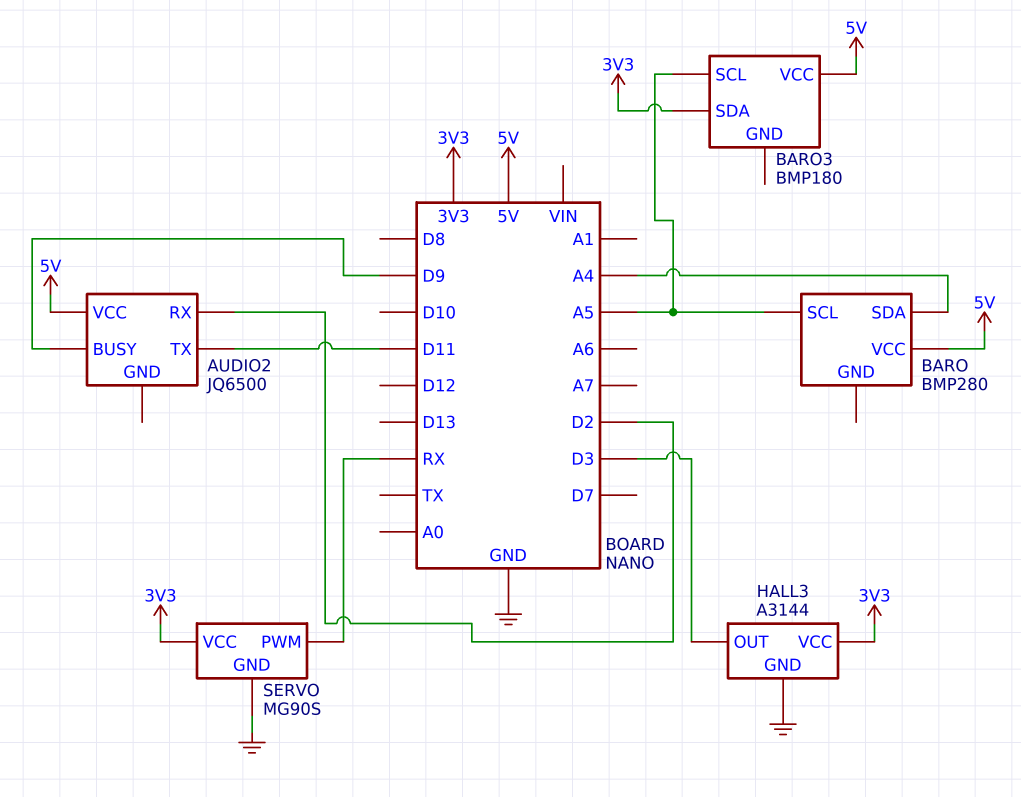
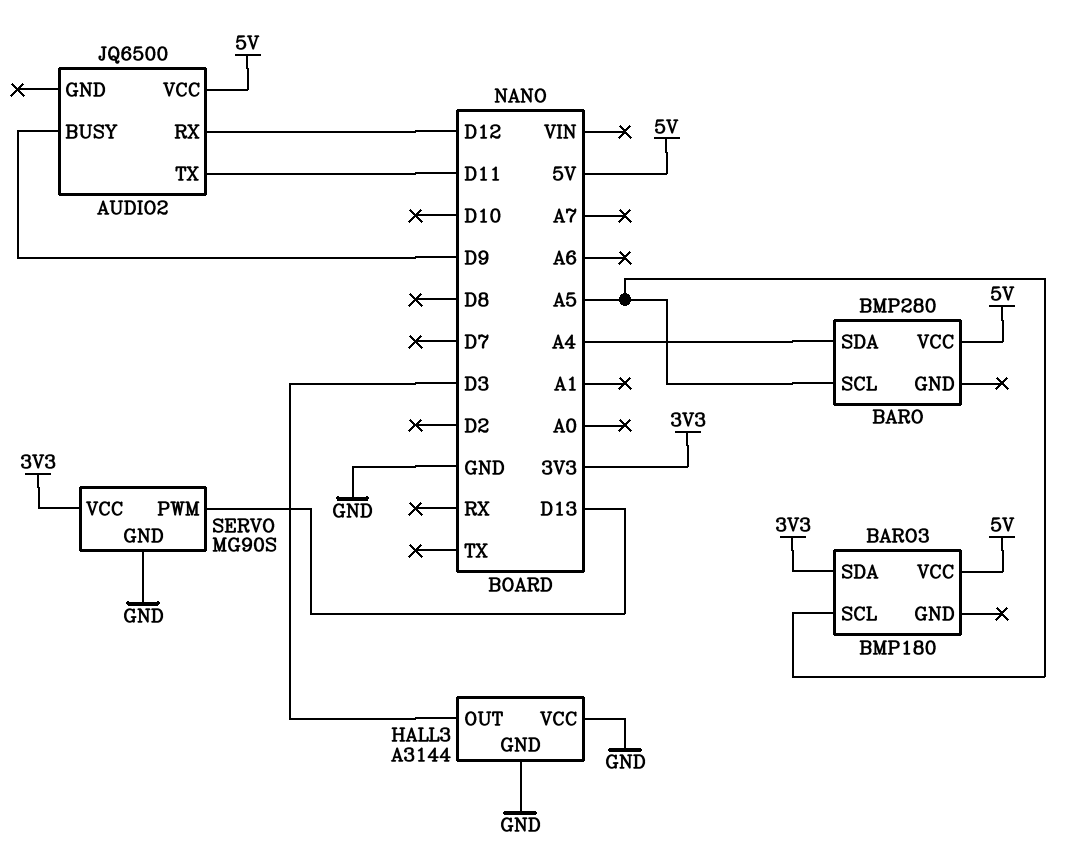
AUDIO2 pin RX: D2 -> D12
HALL3 pin VCC: 3V3 -> GND
SERVO pin PWM: RX -> D13

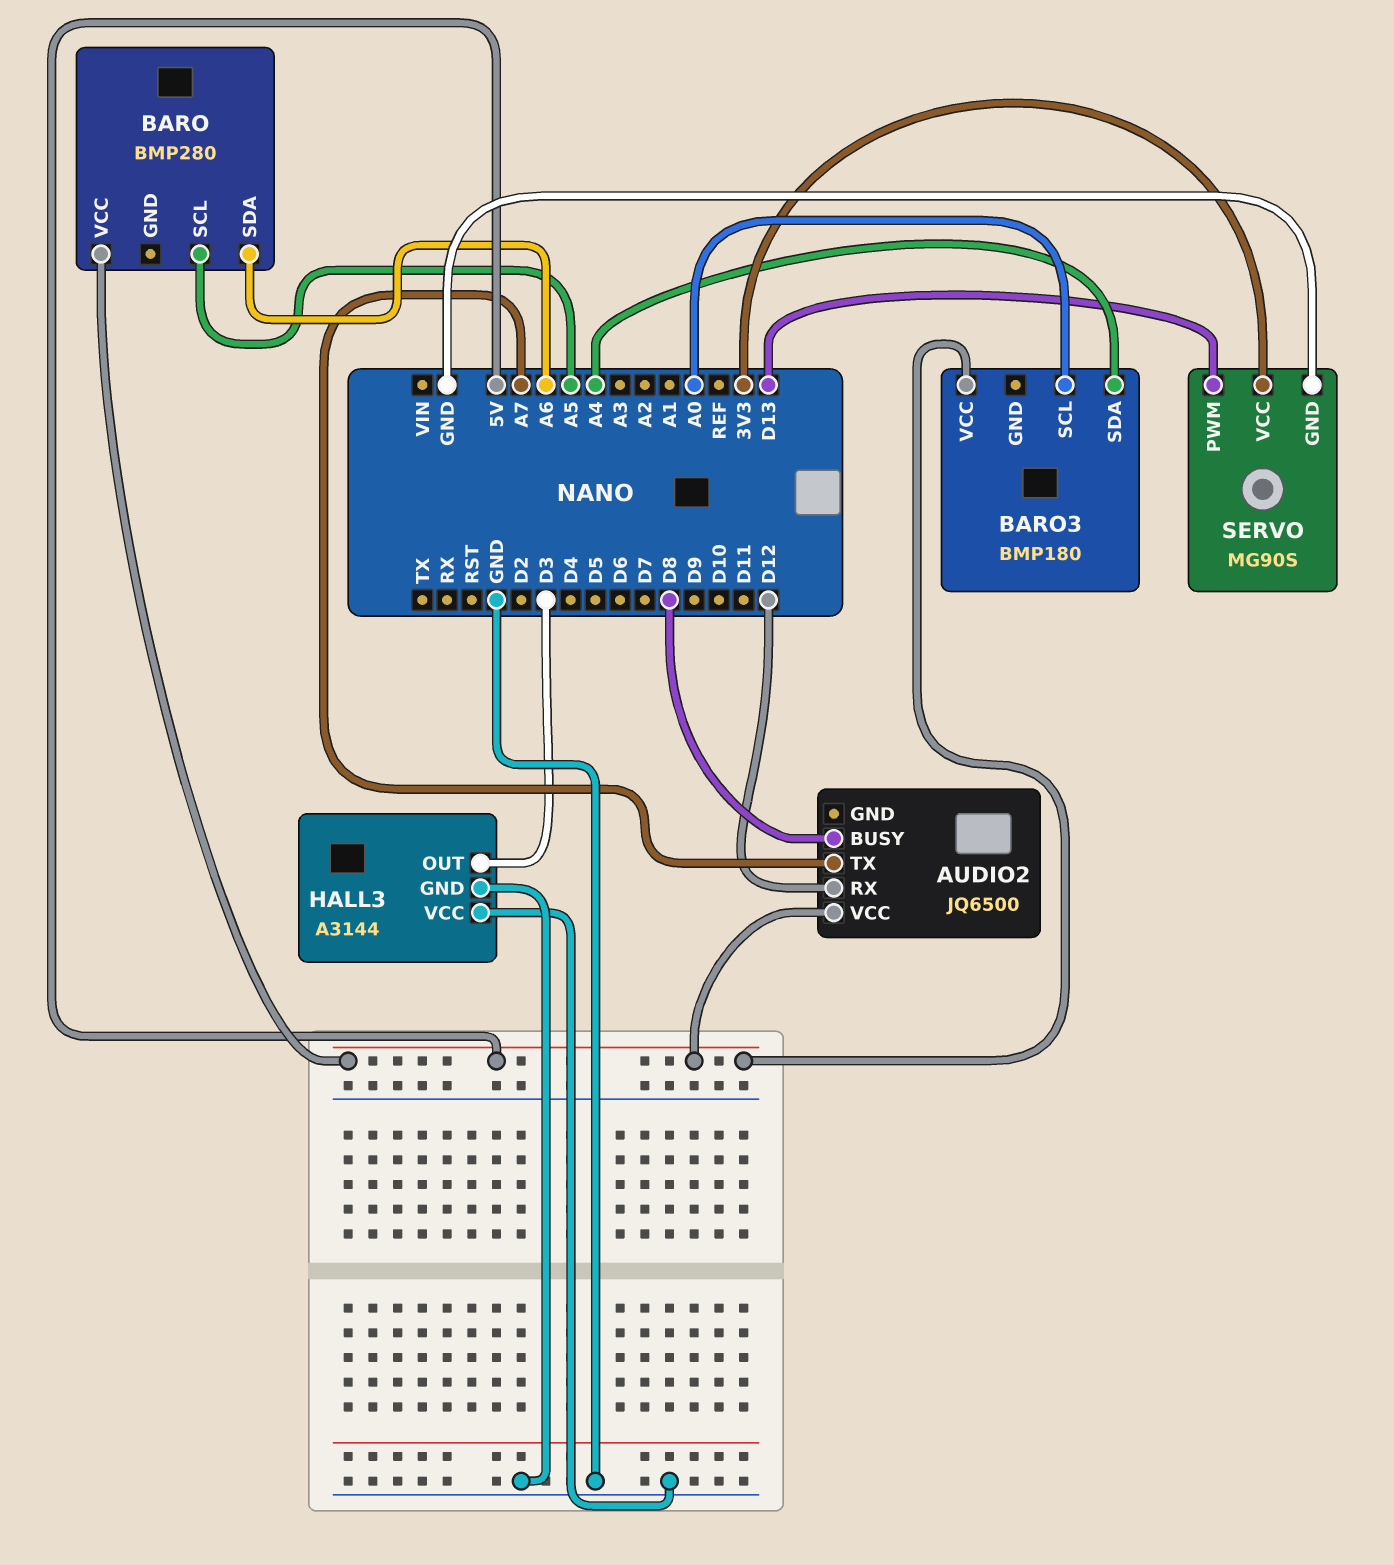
AUDIO2 pin BUSY: D9 -> D8
AUDIO2 pin TX: D11 -> A7
BARO pin SDA: A4 -> A6
BARO3 pin SCL: A5 -> A0
BARO3 pin SDA: 3V3 -> A4

